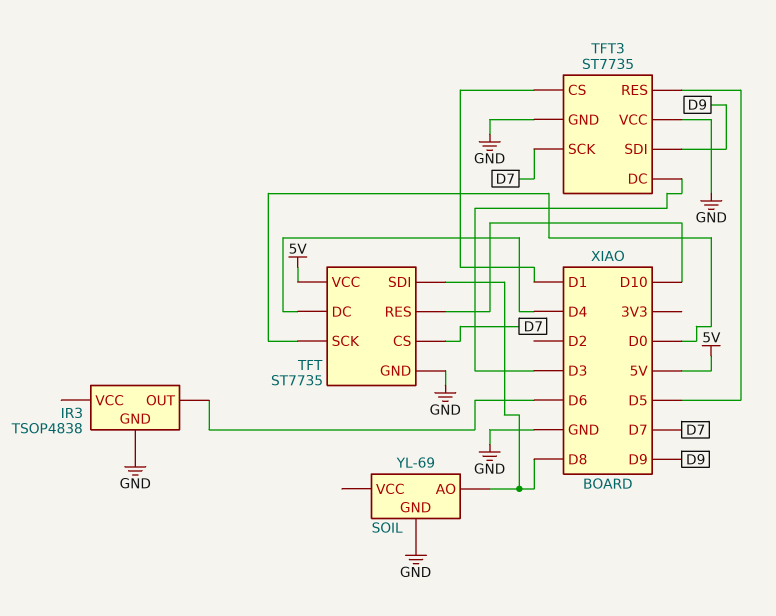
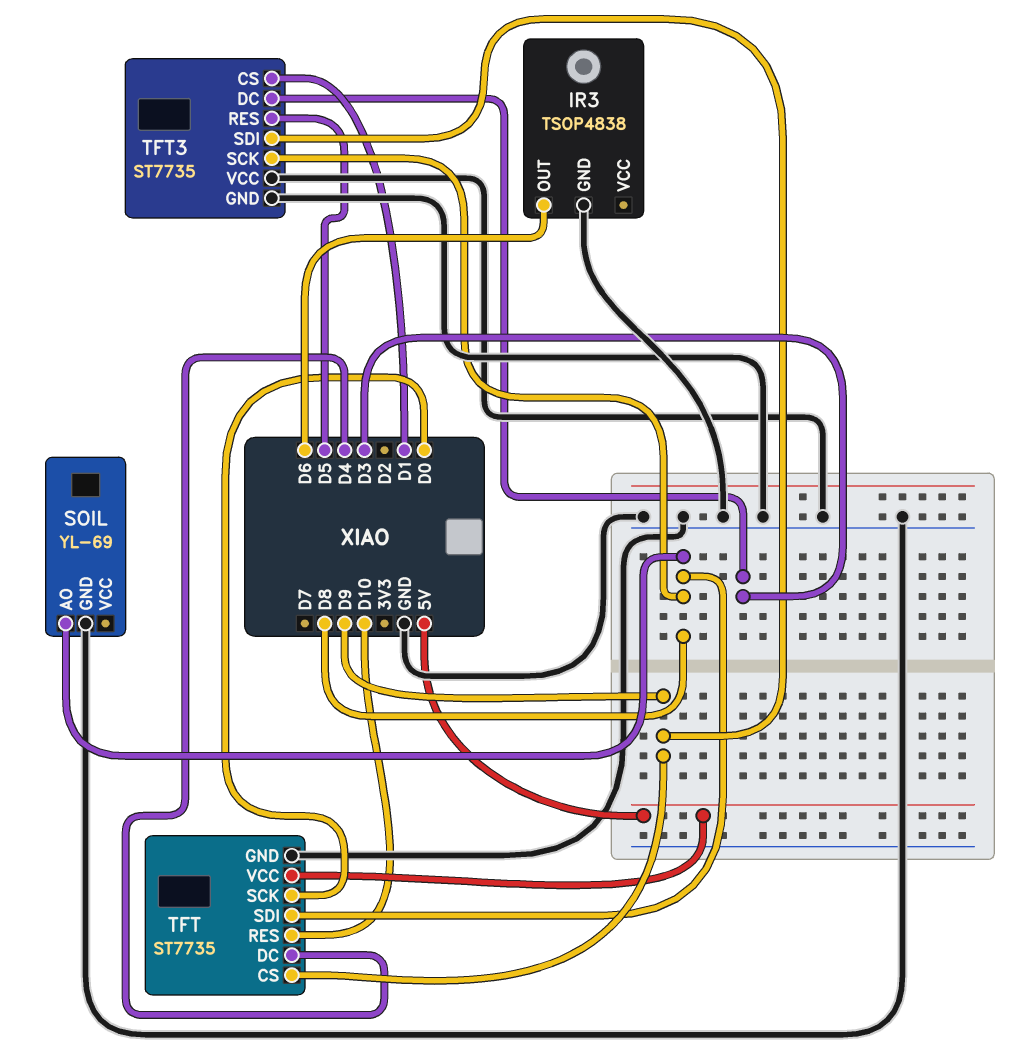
TFT pin CS: D7 -> D9
TFT3 pin SCK: D7 -> D8

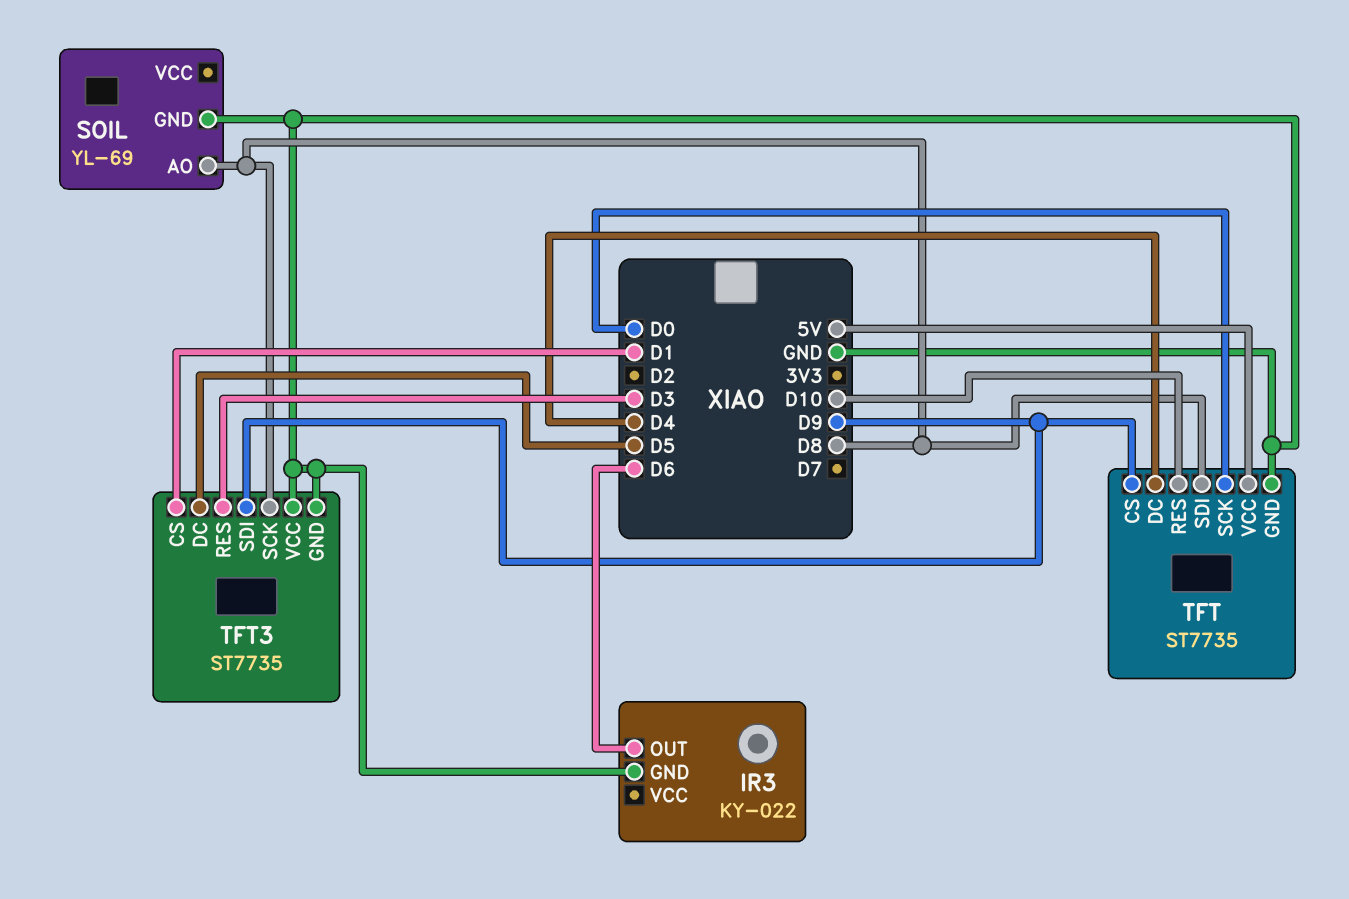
IR3: TSOP4838 -> KY-022
TFT3 pin DC: D3 -> D5
TFT3 pin RES: D5 -> D3

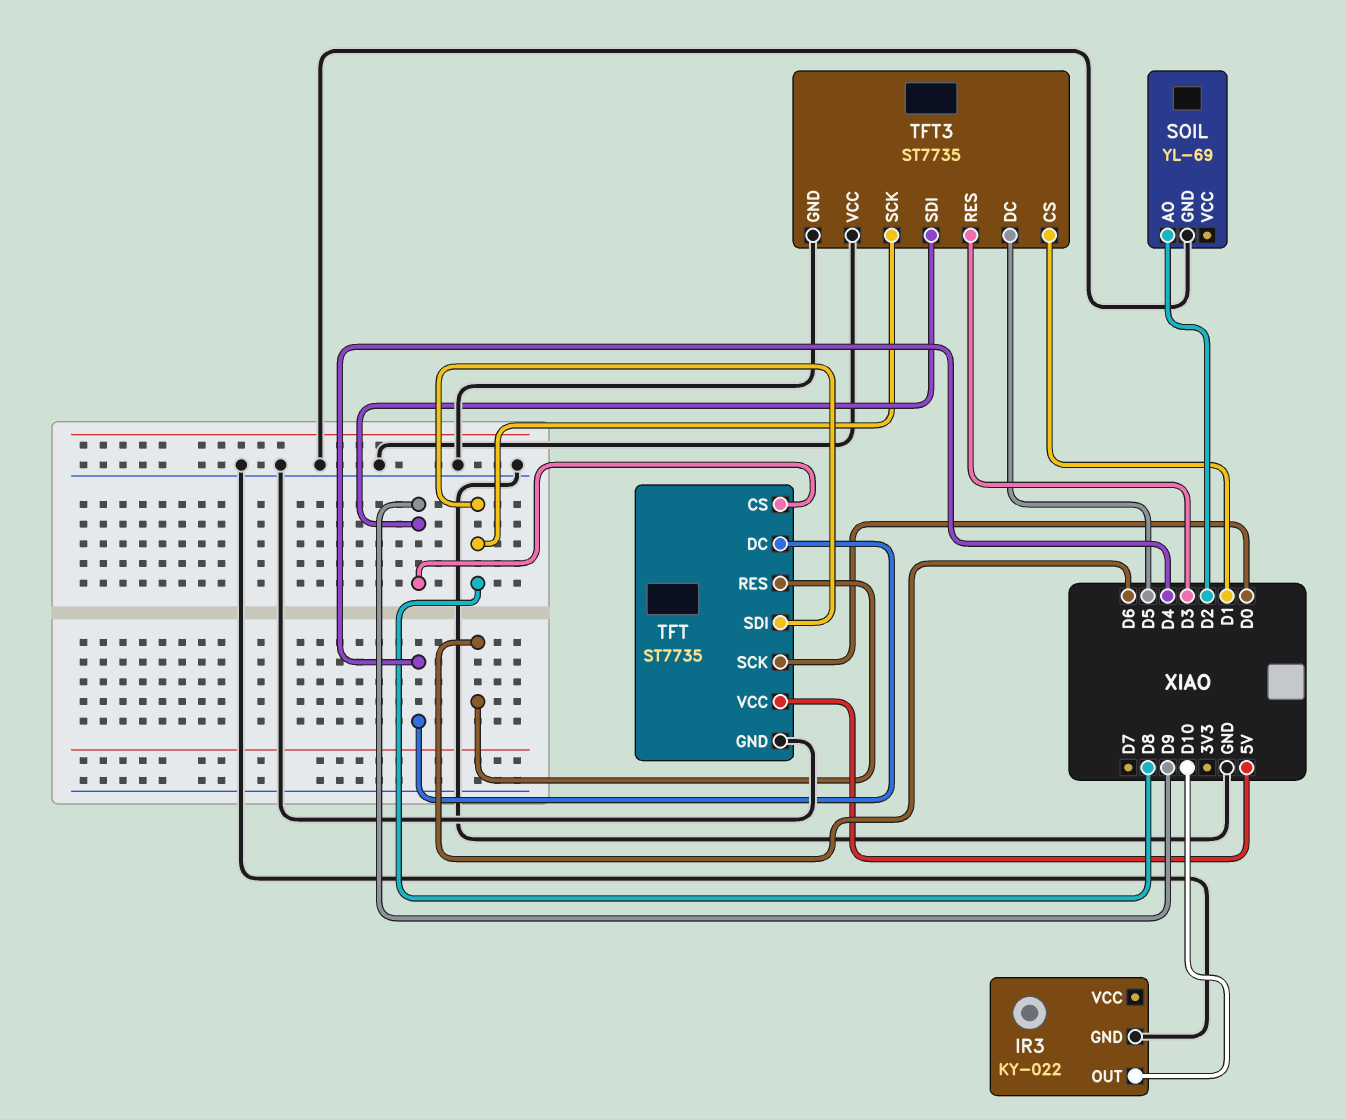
IR3 pin OUT: D6 -> D10
SOIL pin AO: D8 -> D2
TFT pin RES: D10 -> D6

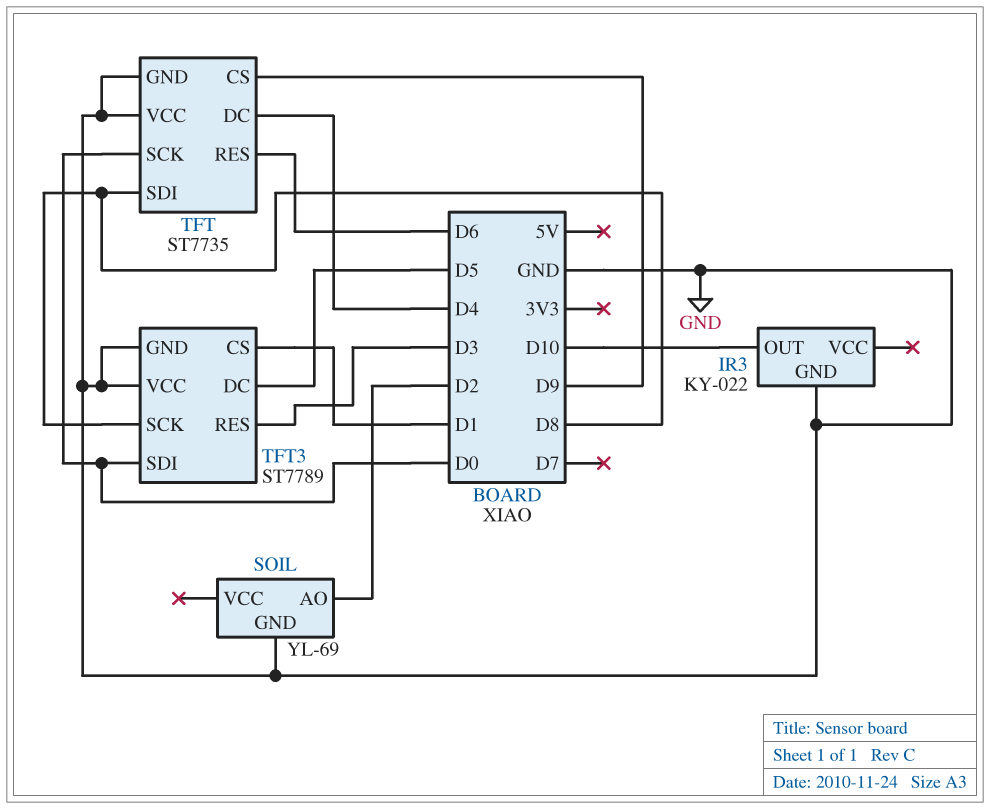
TFT pin VCC: 5V -> GND
TFT3: ST7735 -> ST7789
TFT3 pin SDI: D9 -> D0

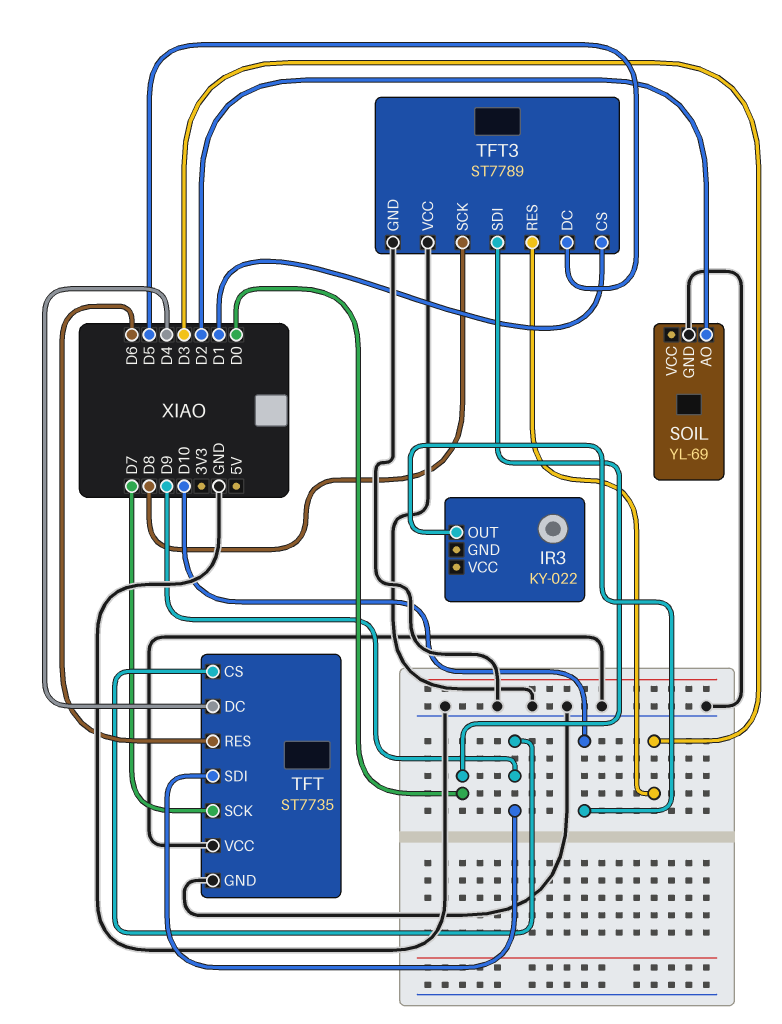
IR3 pin GND: GND -> none
TFT pin SCK: D0 -> D7
TFT pin SDI: D8 -> D9

